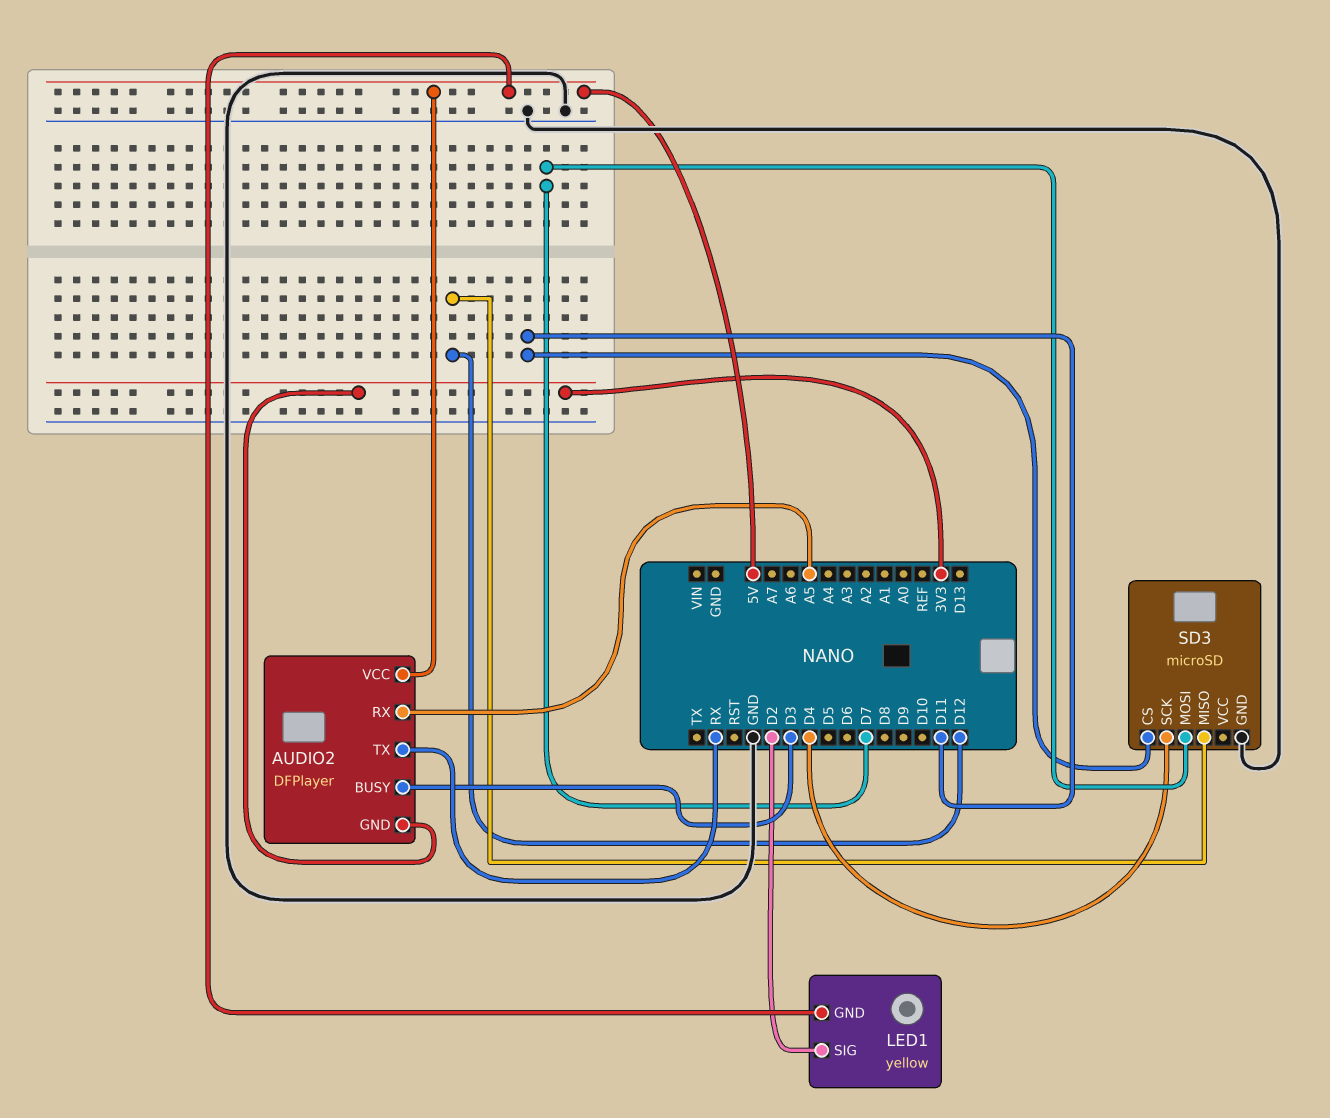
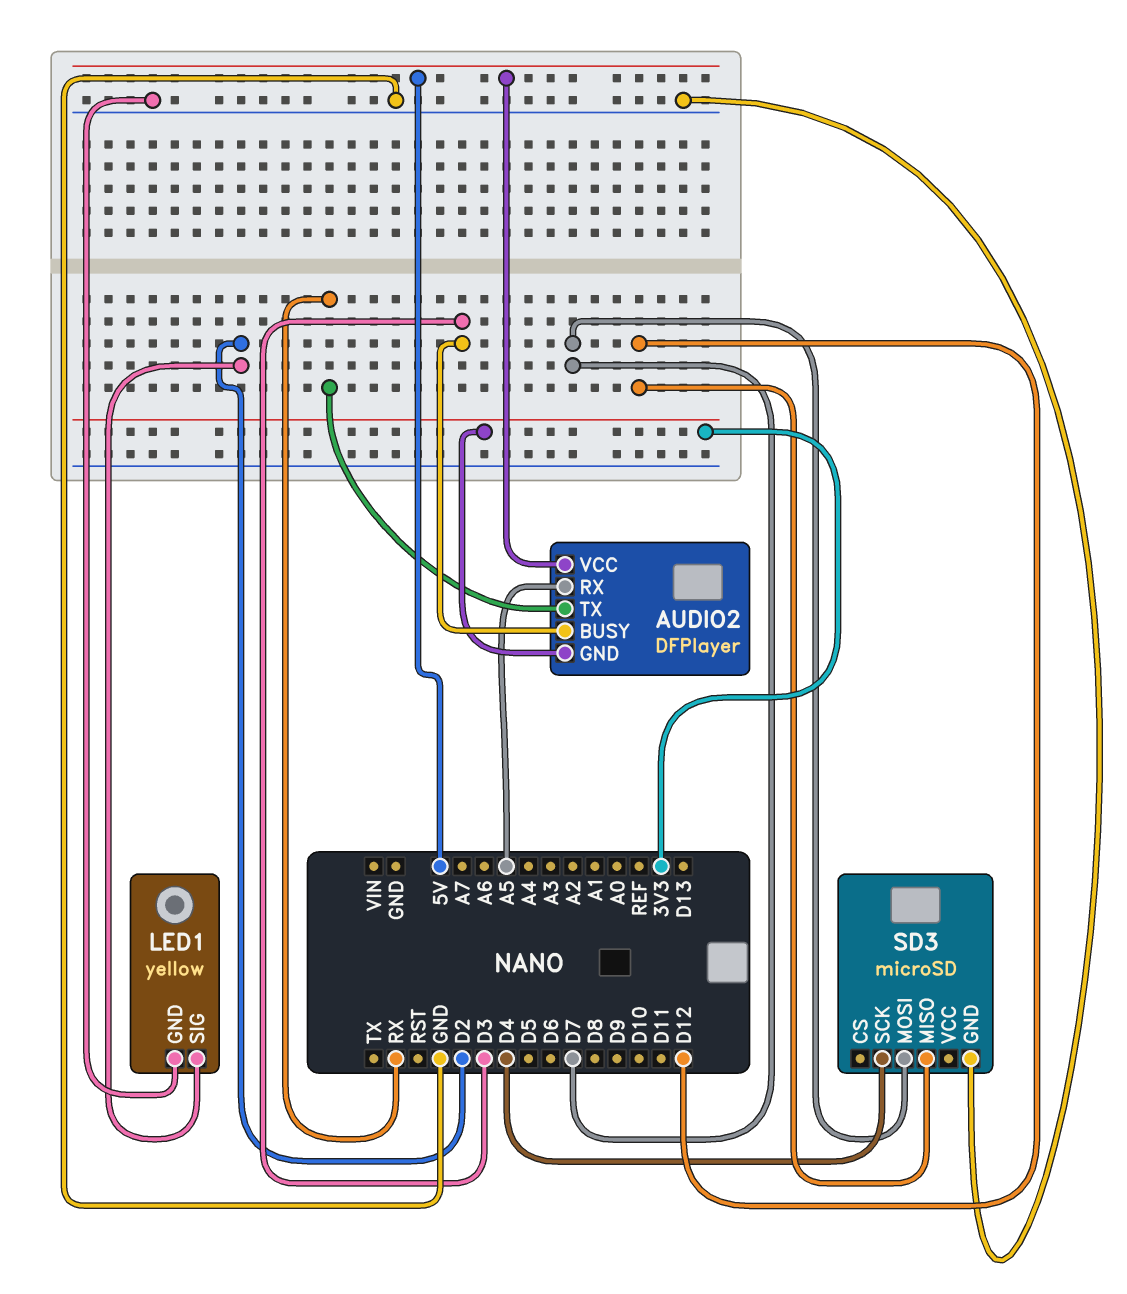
LED1 pin GND: 5V -> GND
SD3 pin CS: D11 -> none

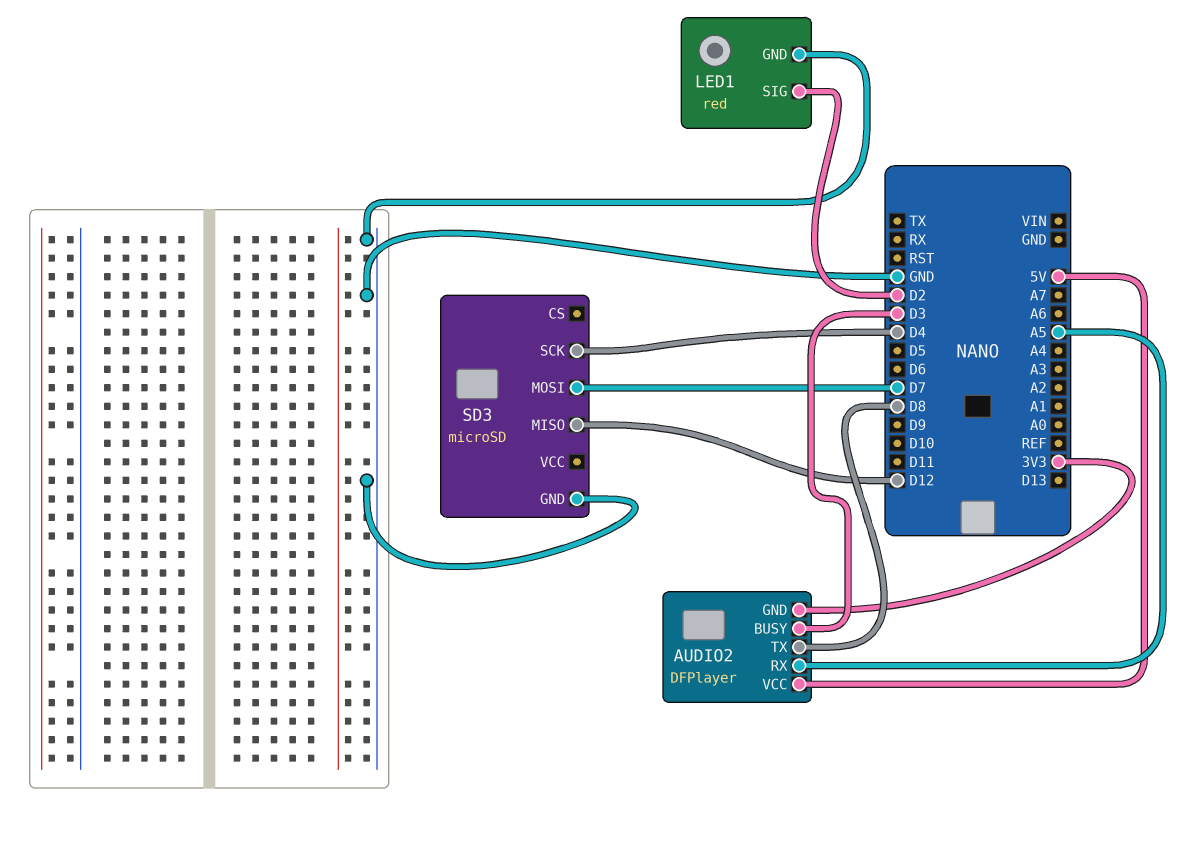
AUDIO2 pin TX: RX -> D8
LED1: yellow -> red

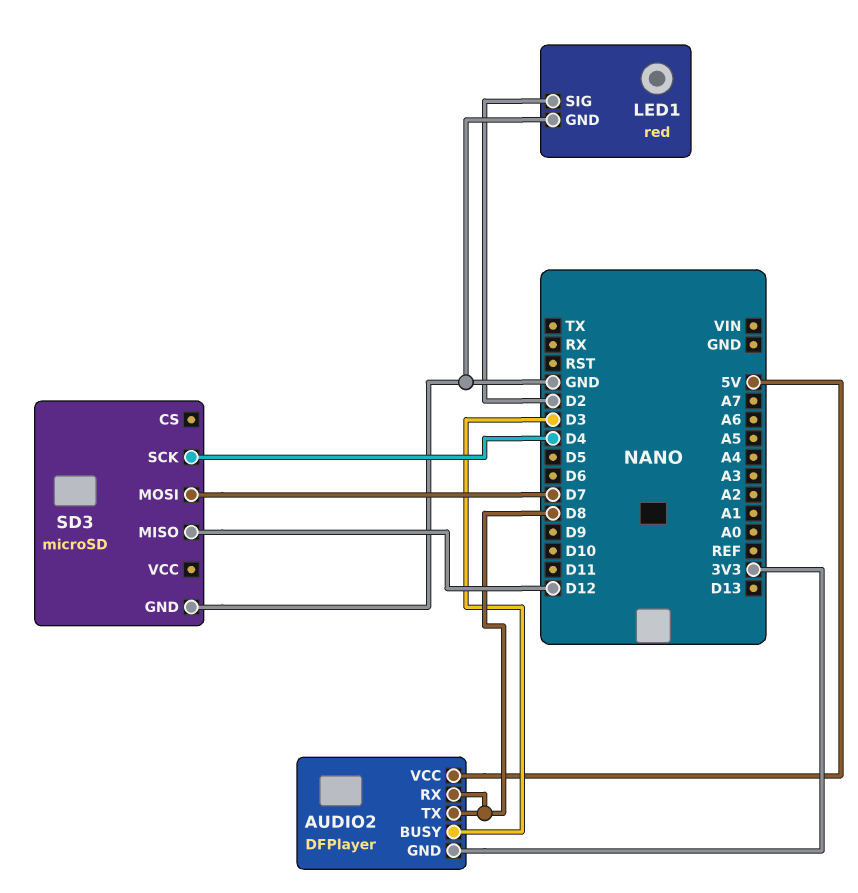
AUDIO2 pin RX: A5 -> D8

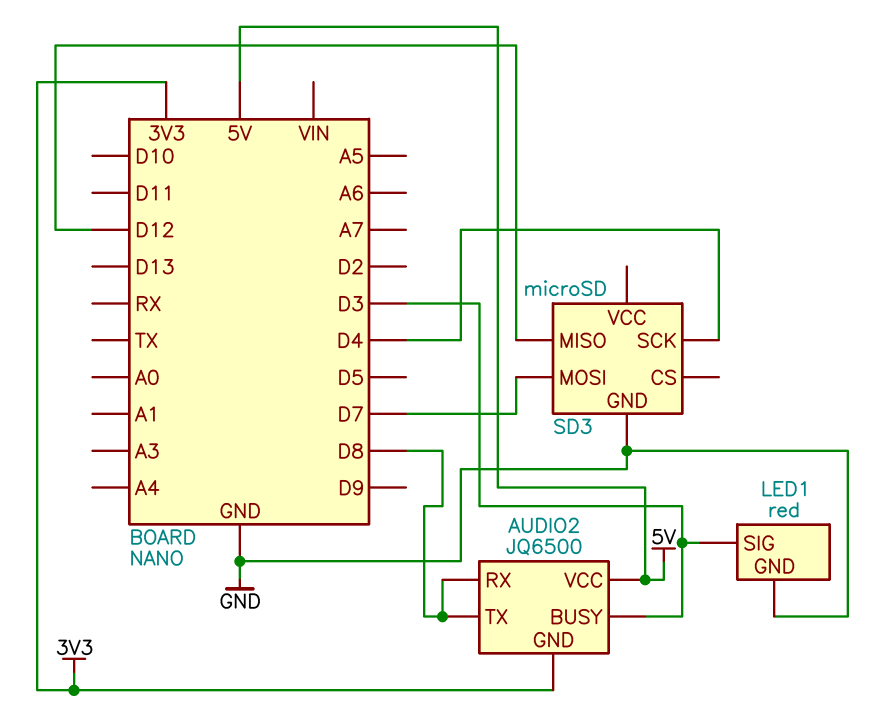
AUDIO2: DFPlayer -> JQ6500
LED1 pin SIG: D2 -> D3

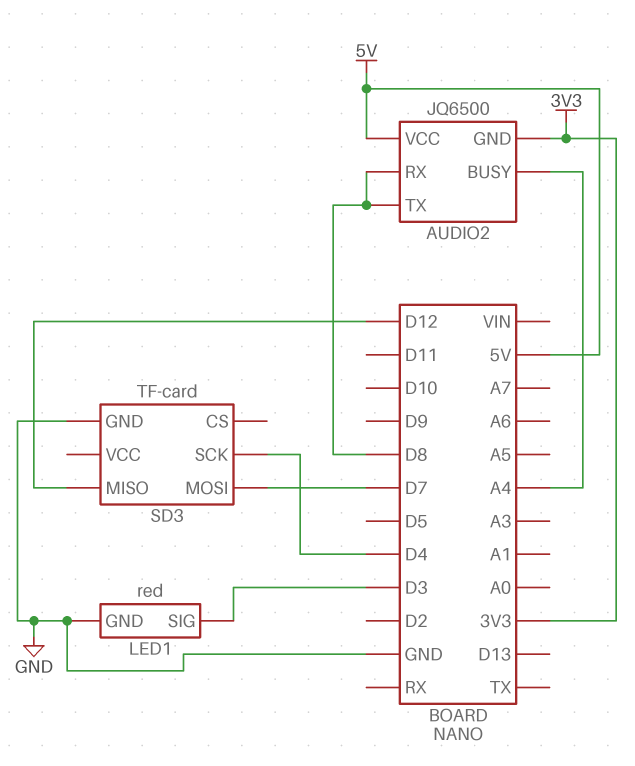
AUDIO2 pin BUSY: D3 -> A4
SD3: microSD -> TF-card

